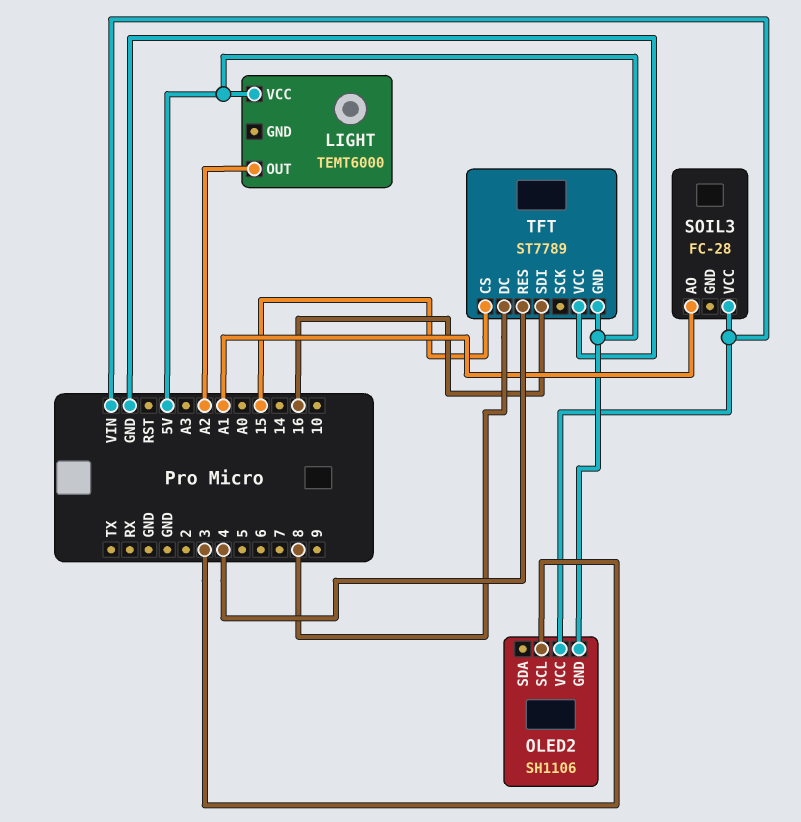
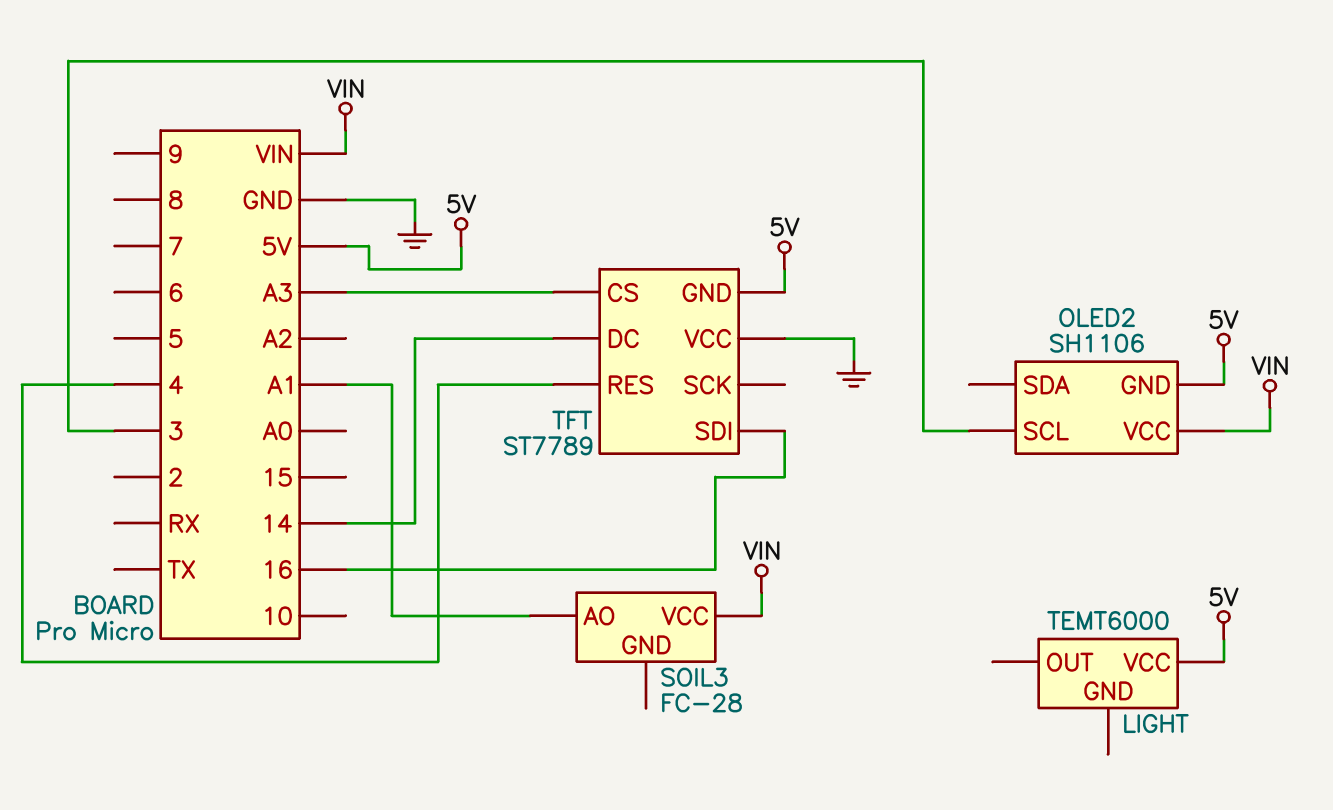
LIGHT pin OUT: A2 -> none
TFT pin CS: 15 -> A3
TFT pin DC: 8 -> 14

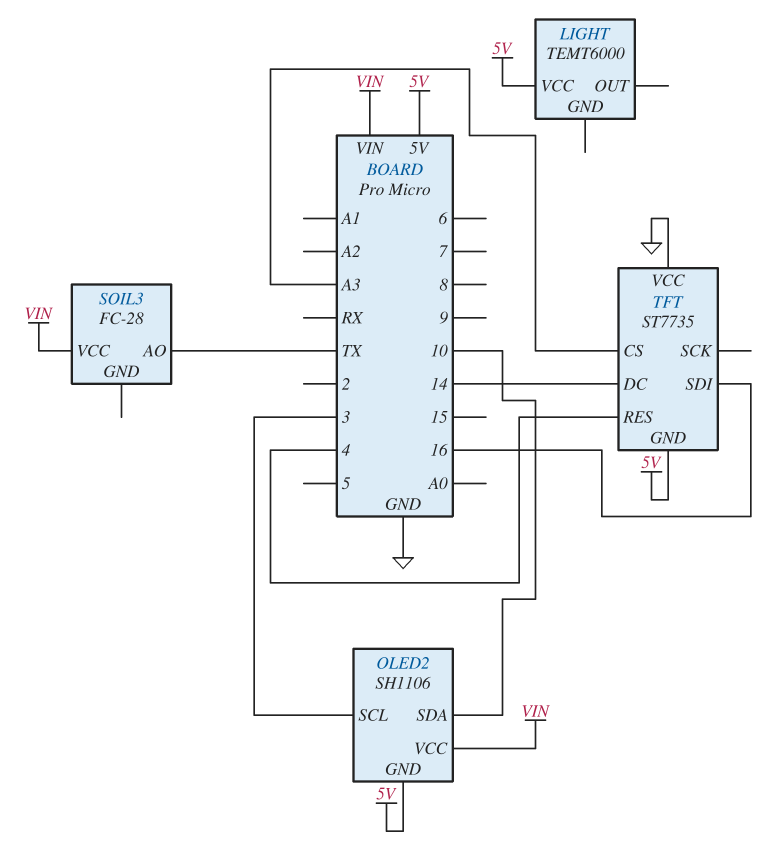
OLED2 pin SDA: none -> 10
SOIL3 pin AO: A1 -> TX
TFT: ST7789 -> ST7735

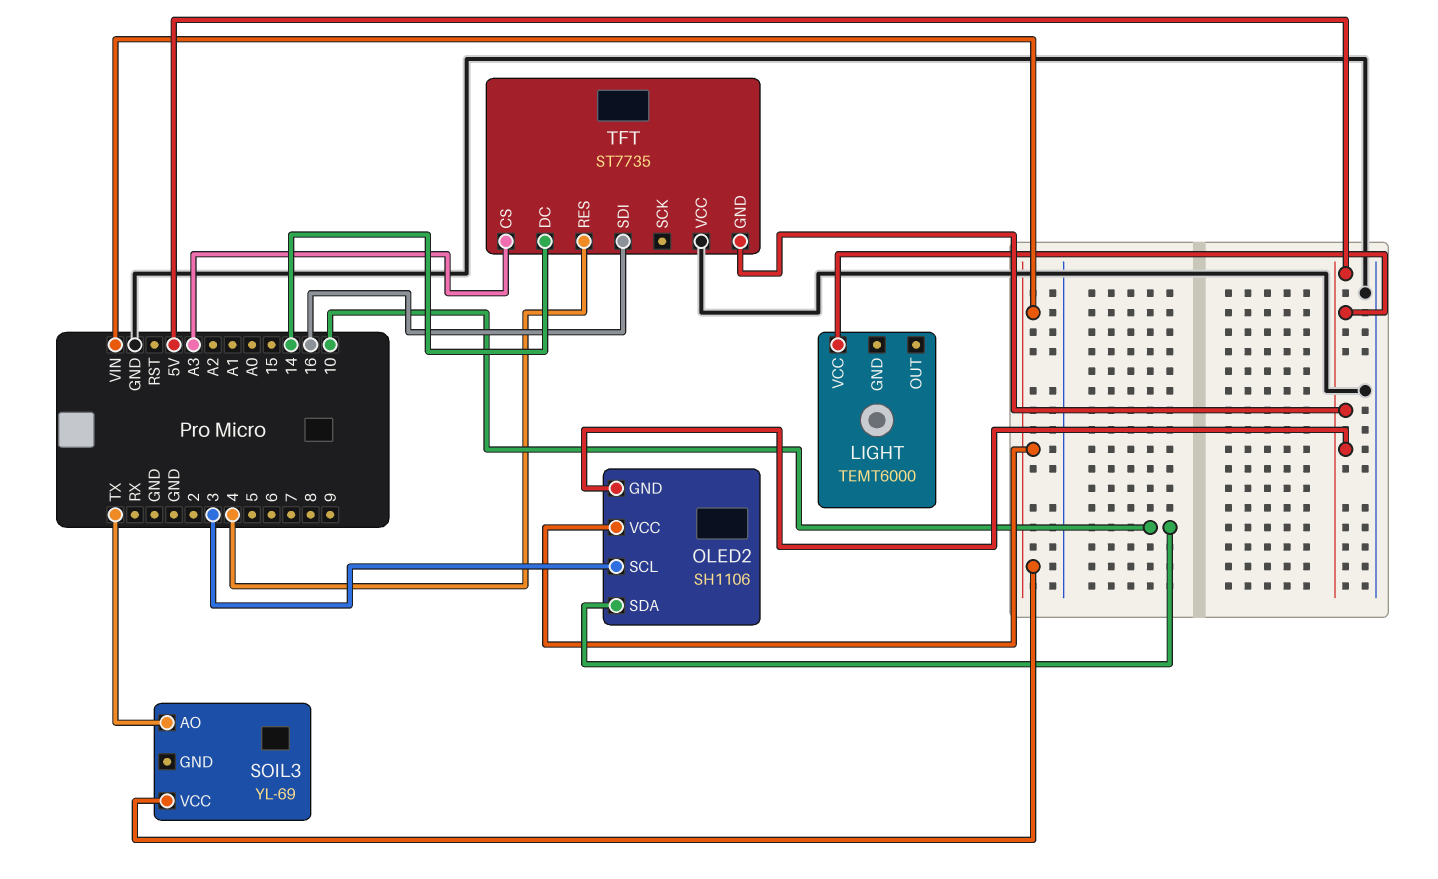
SOIL3: FC-28 -> YL-69

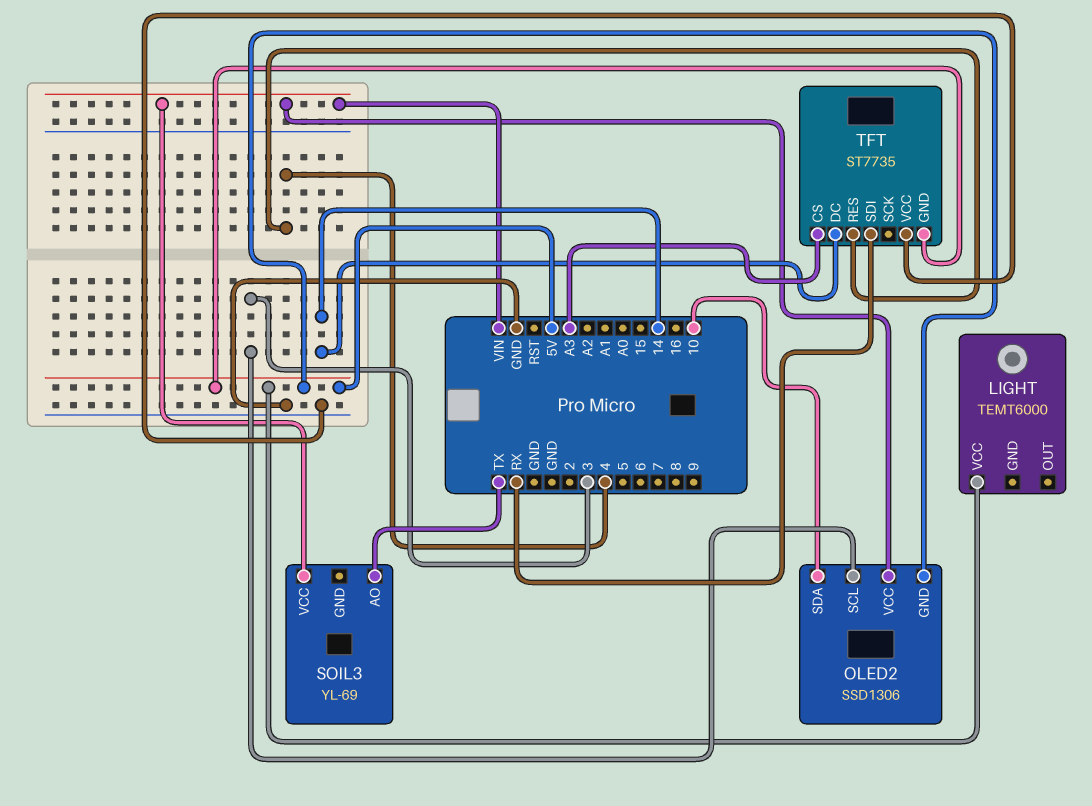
OLED2: SH1106 -> SSD1306
TFT pin SDI: 16 -> RX

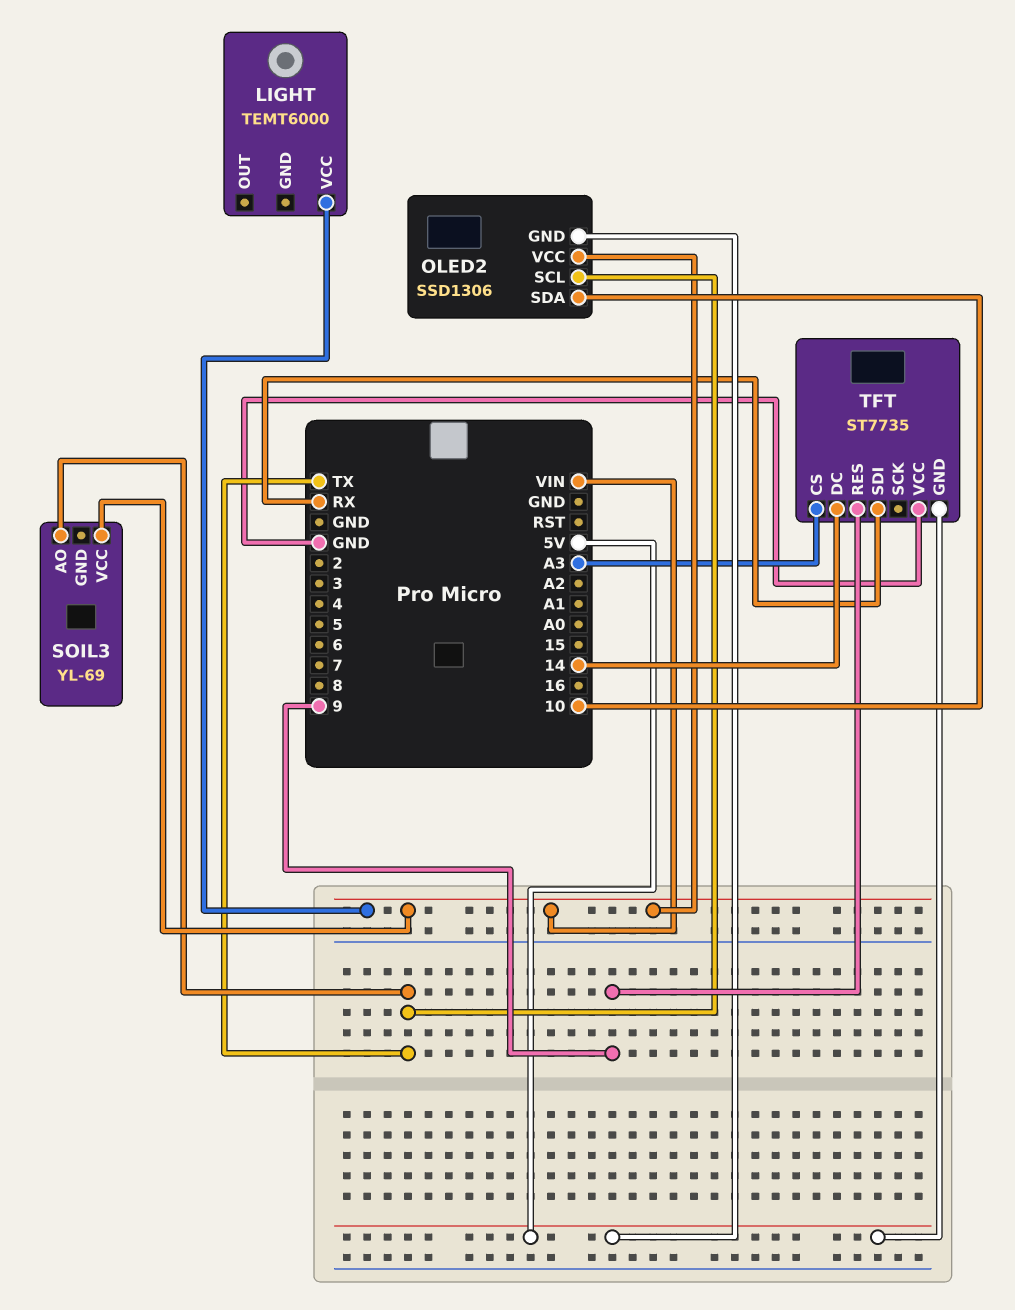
LIGHT pin VCC: 5V -> VIN
OLED2 pin SCL: 3 -> TX
TFT pin RES: 4 -> 9

